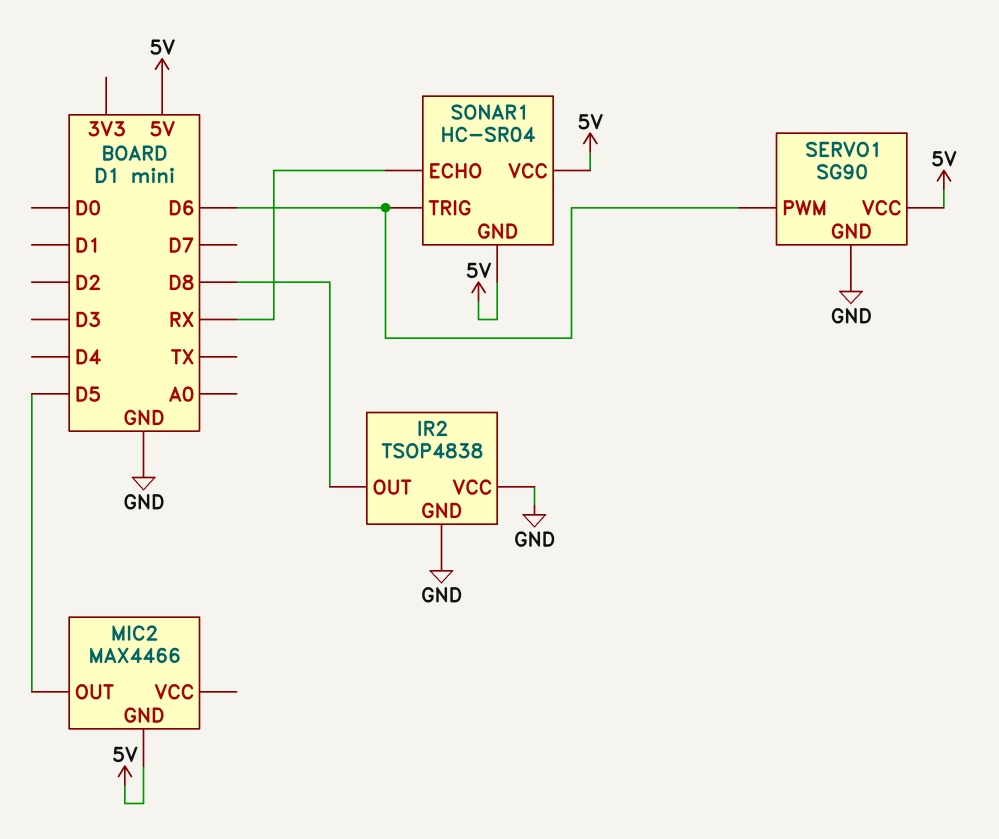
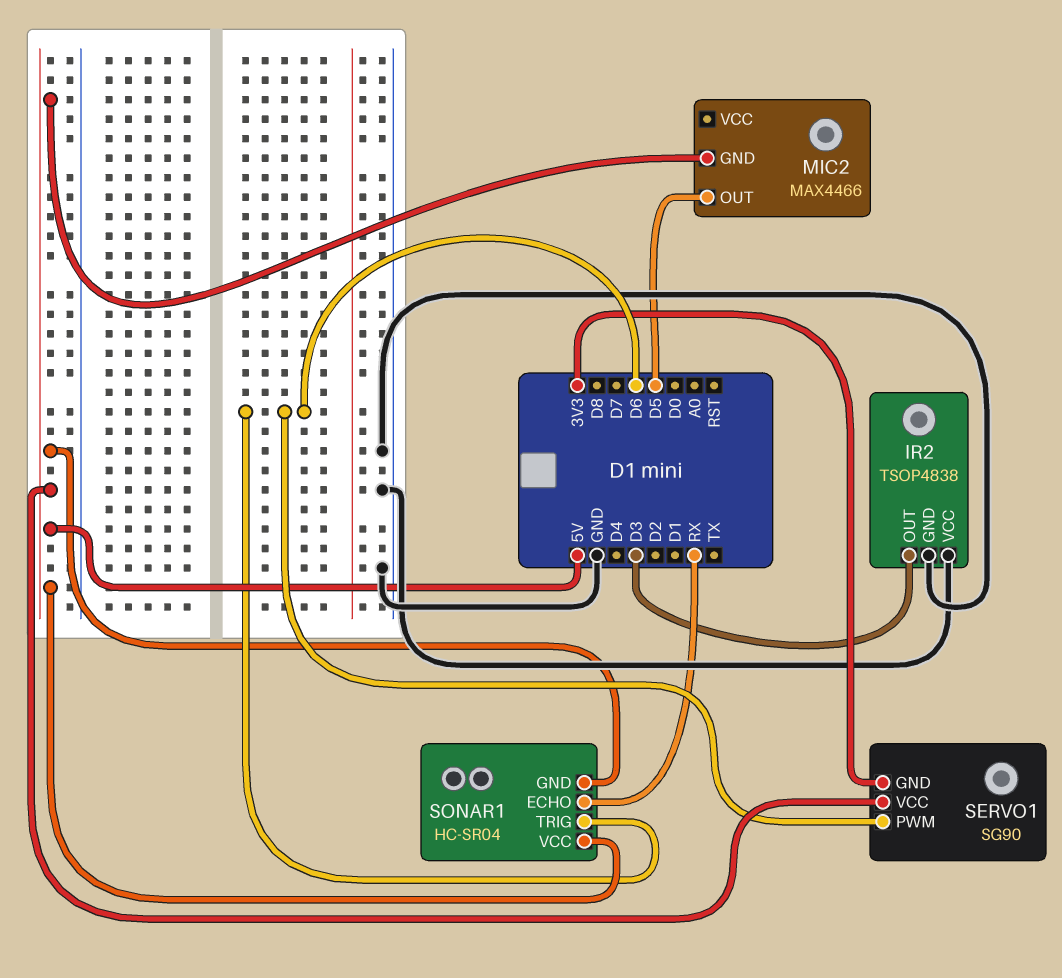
IR2 pin OUT: D8 -> D3
SERVO1 pin GND: GND -> 3V3

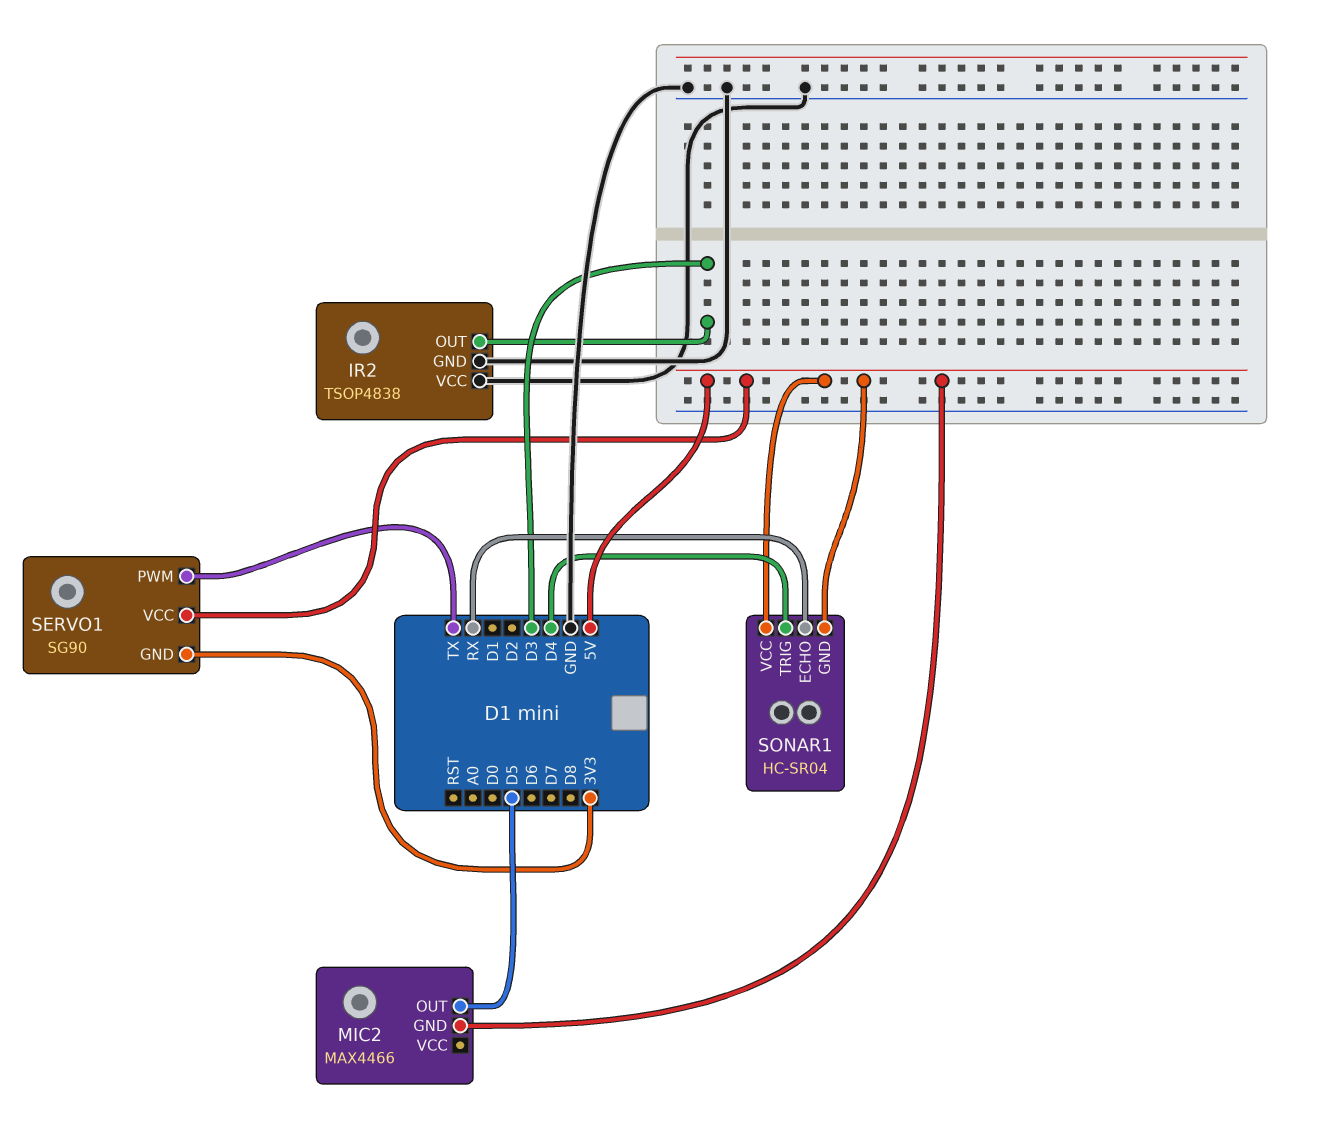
SERVO1 pin PWM: D6 -> TX
SONAR1 pin TRIG: D6 -> D4

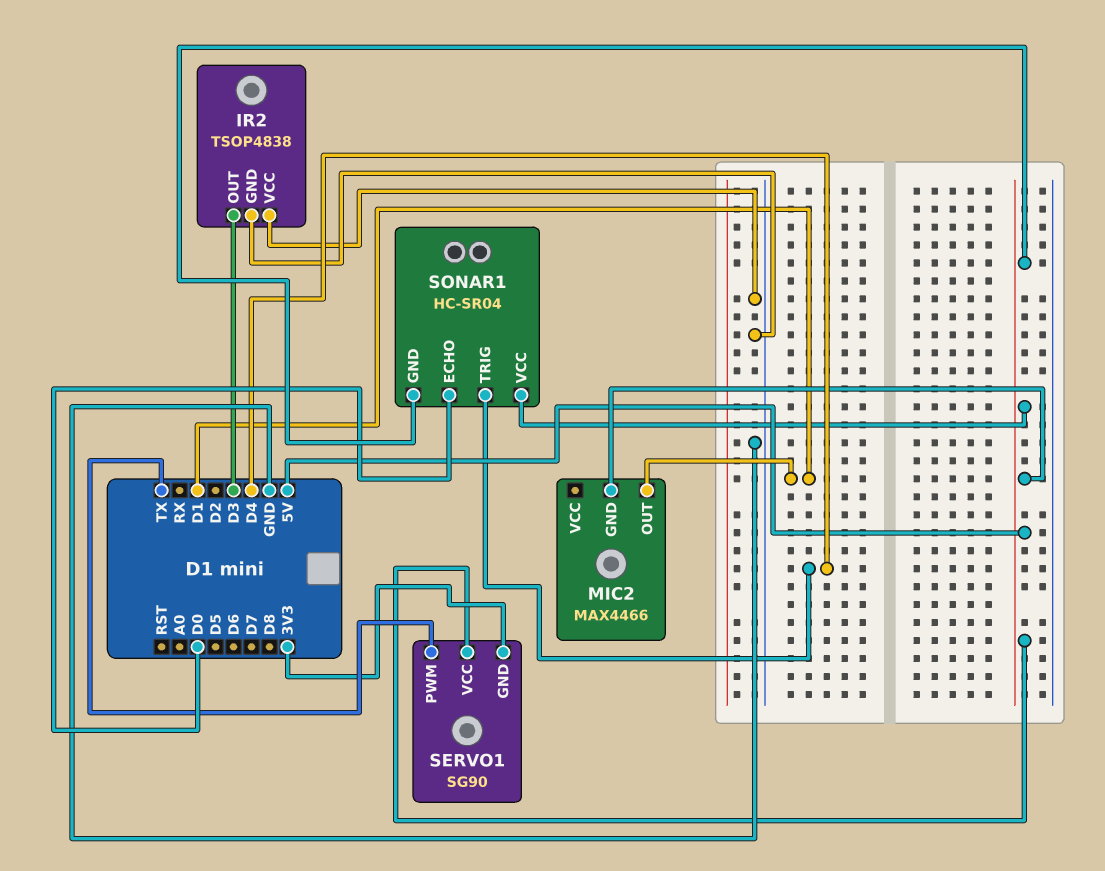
MIC2 pin OUT: D5 -> D1
SONAR1 pin ECHO: RX -> D0

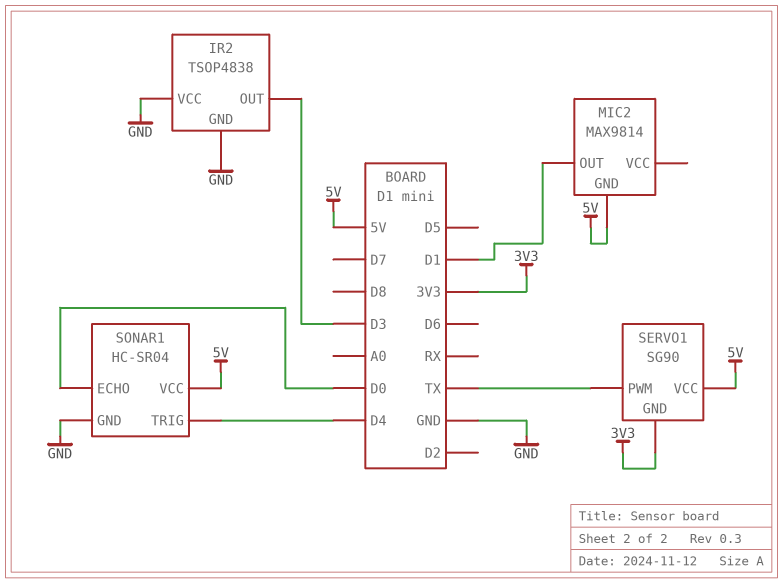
MIC2: MAX4466 -> MAX9814
SONAR1 pin GND: 5V -> GND

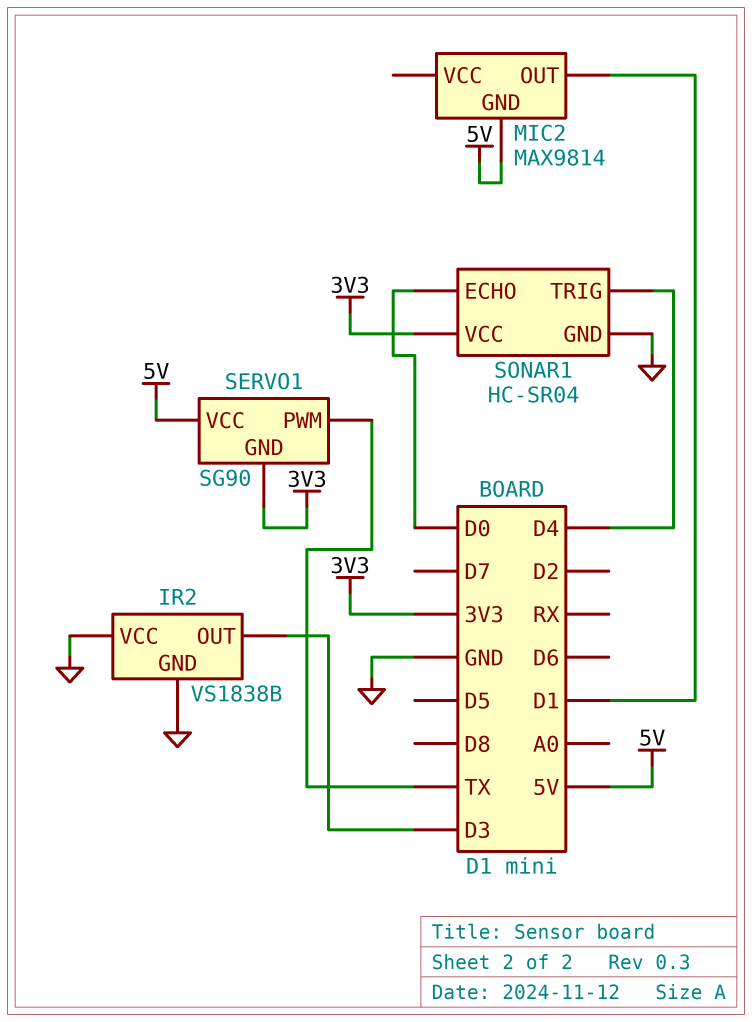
IR2: TSOP4838 -> VS1838B
SONAR1 pin VCC: 5V -> 3V3

